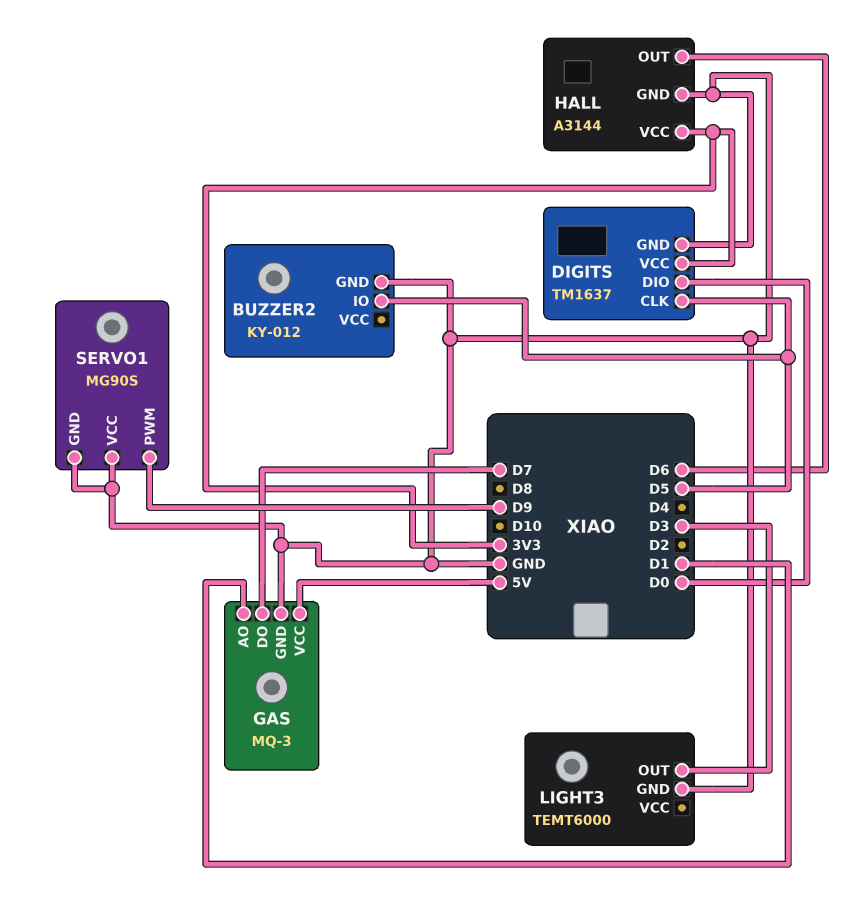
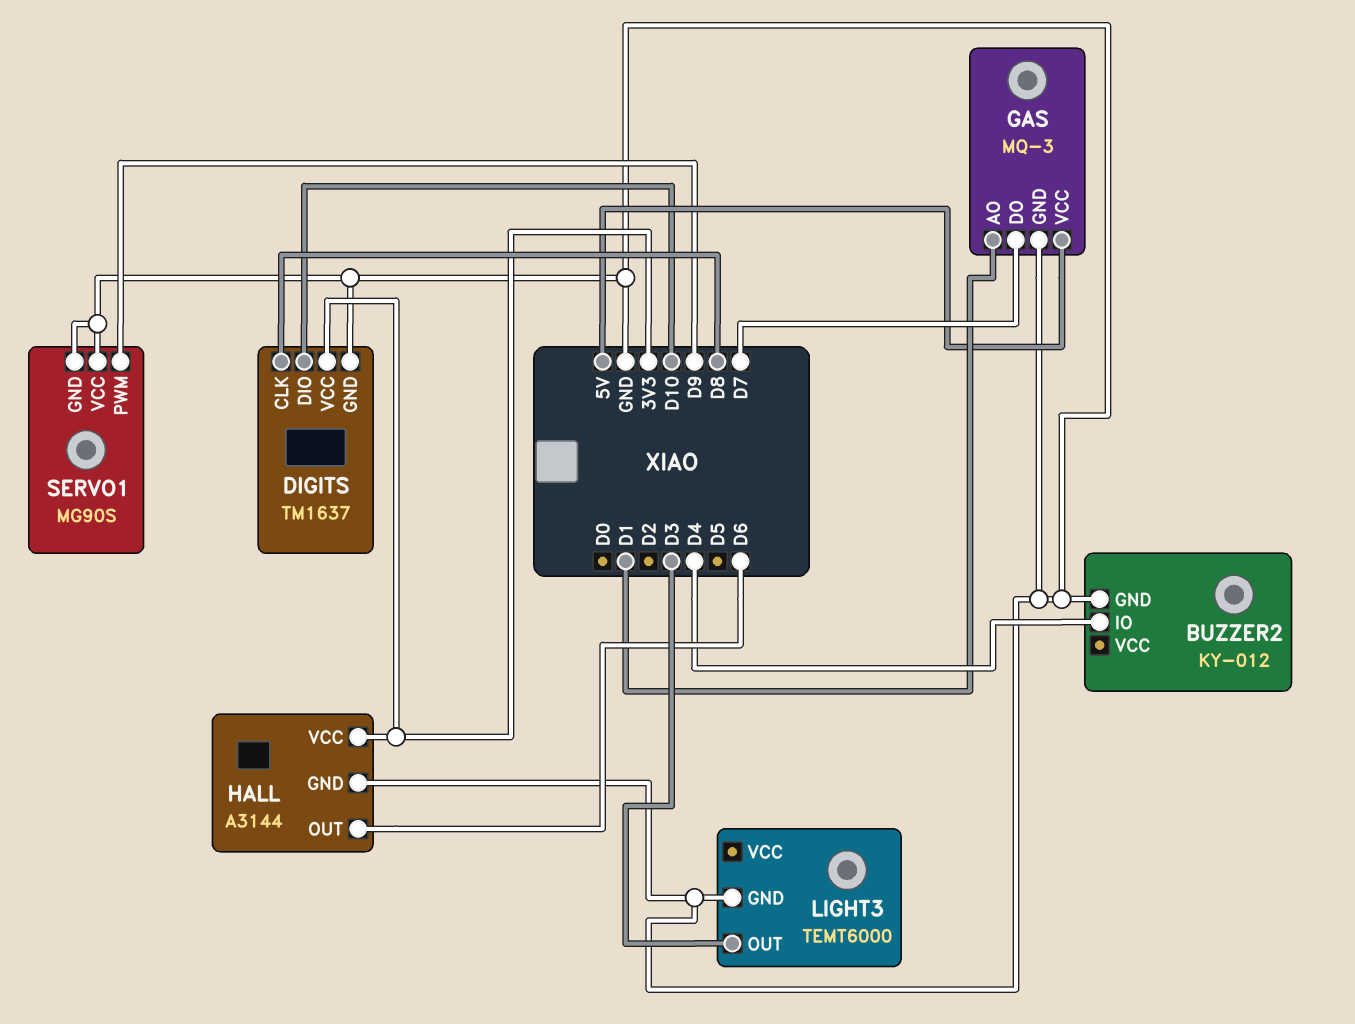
BUZZER2 pin IO: D5 -> D4
DIGITS pin CLK: D5 -> D8
DIGITS pin DIO: D0 -> D10

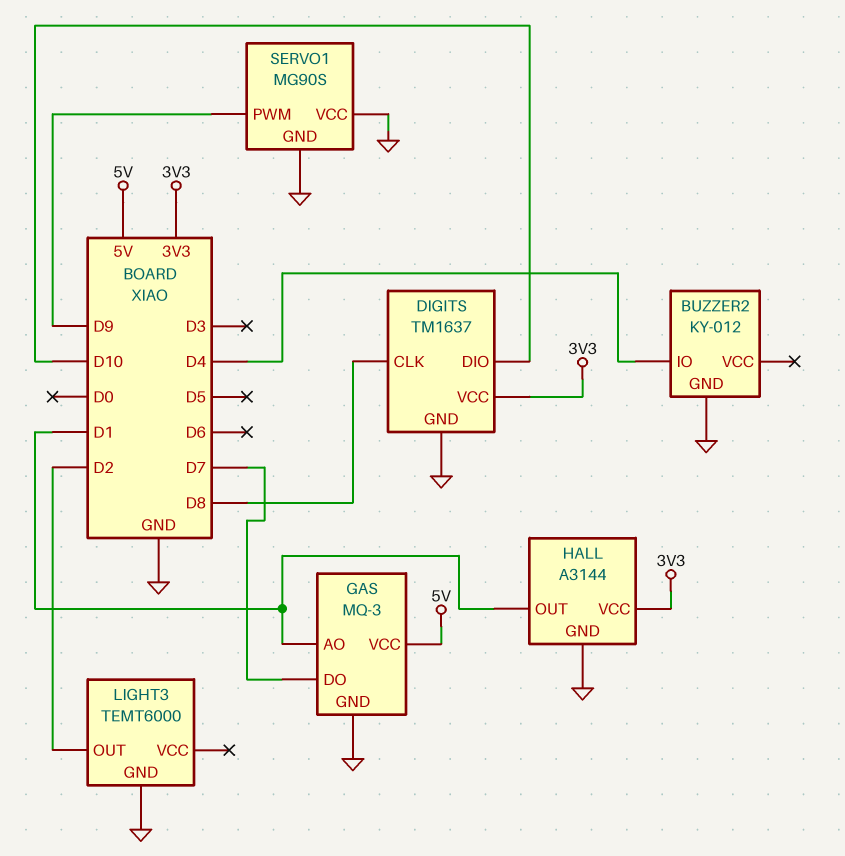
HALL pin OUT: D6 -> D1
LIGHT3 pin OUT: D3 -> D2

